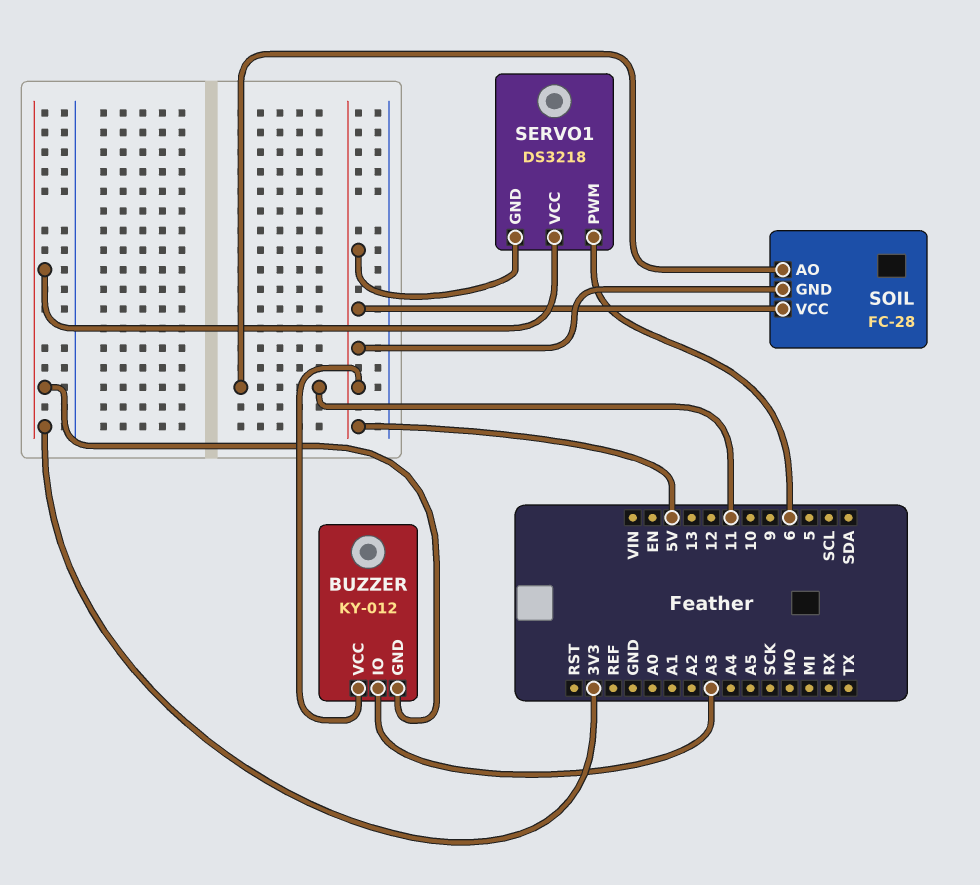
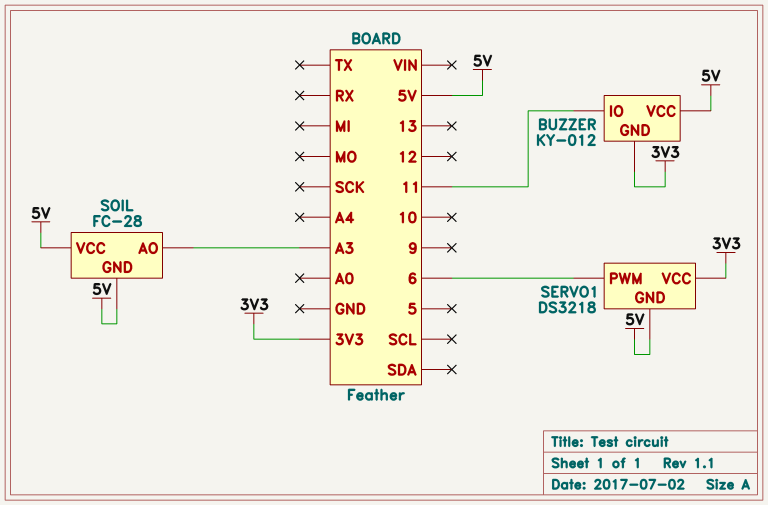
BUZZER pin IO: A3 -> 11
SOIL pin AO: 11 -> A3

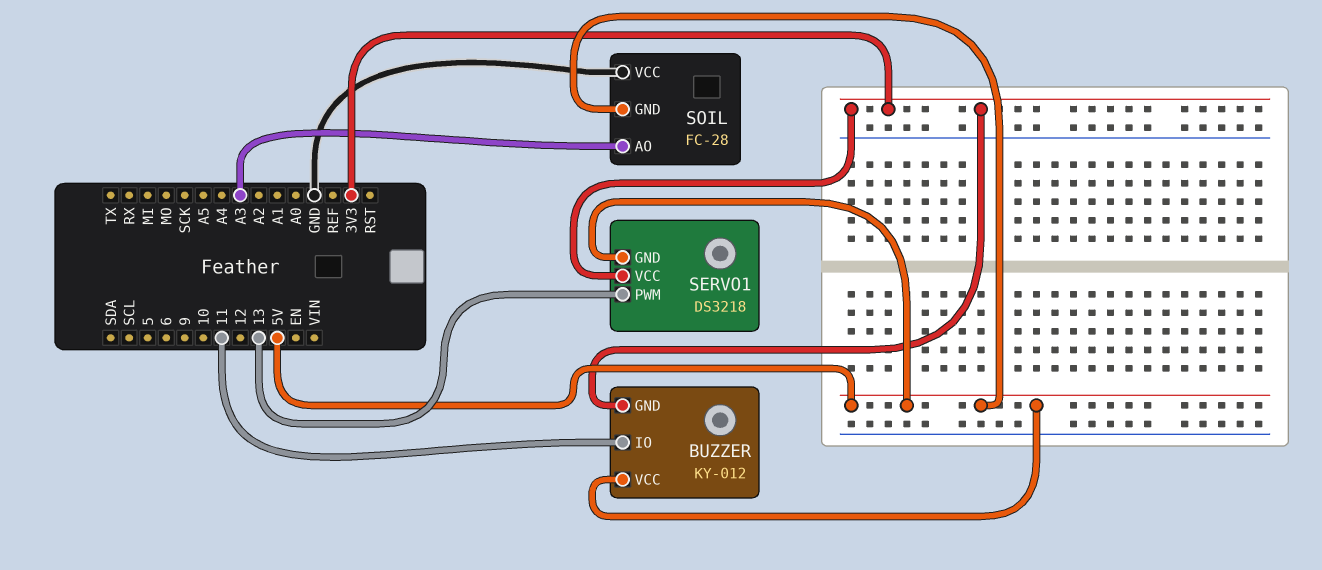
SERVO1 pin PWM: 6 -> 13
SOIL pin VCC: 5V -> GND

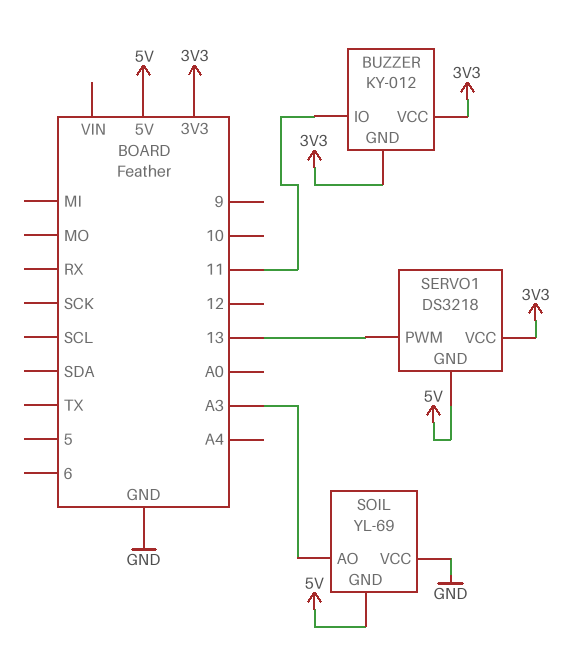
BUZZER pin VCC: 5V -> 3V3
SOIL: FC-28 -> YL-69

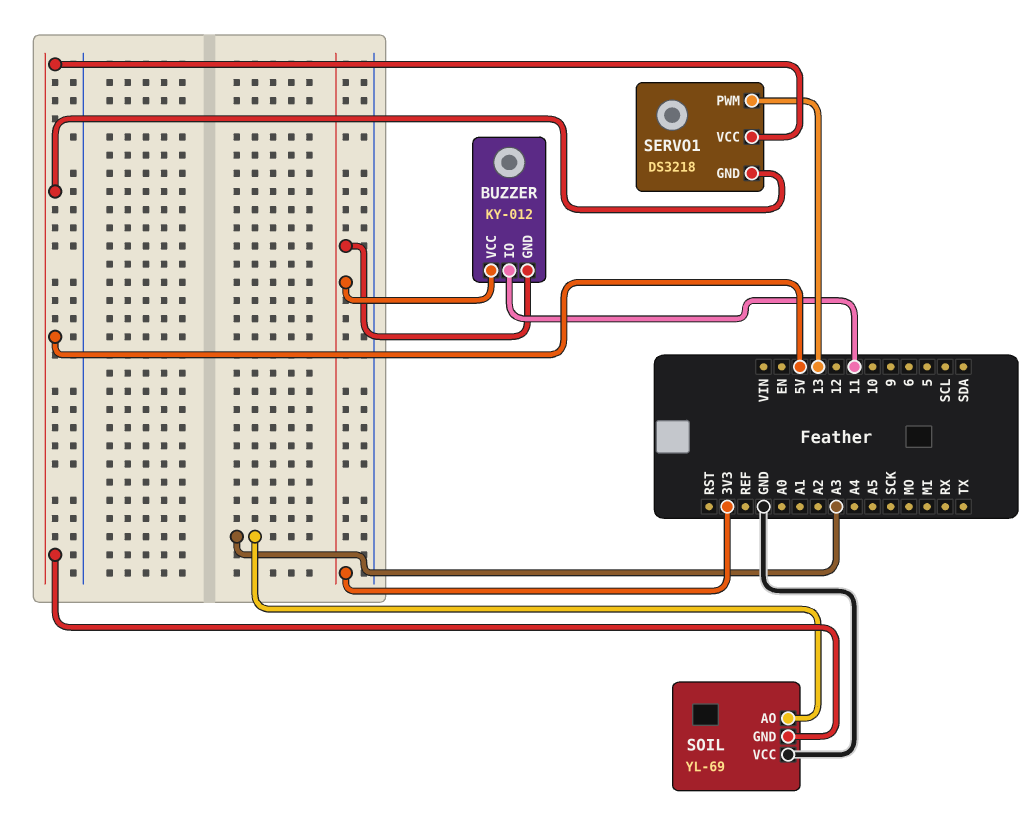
SERVO1 pin VCC: 3V3 -> 5V

